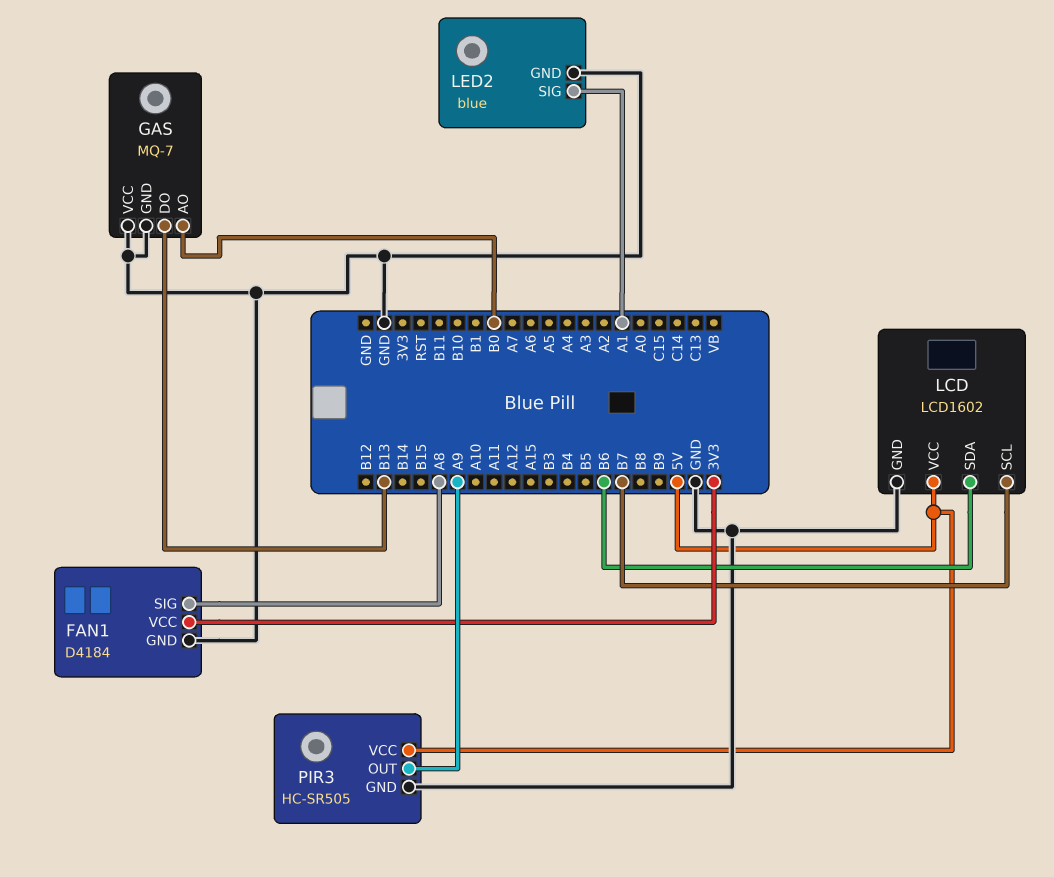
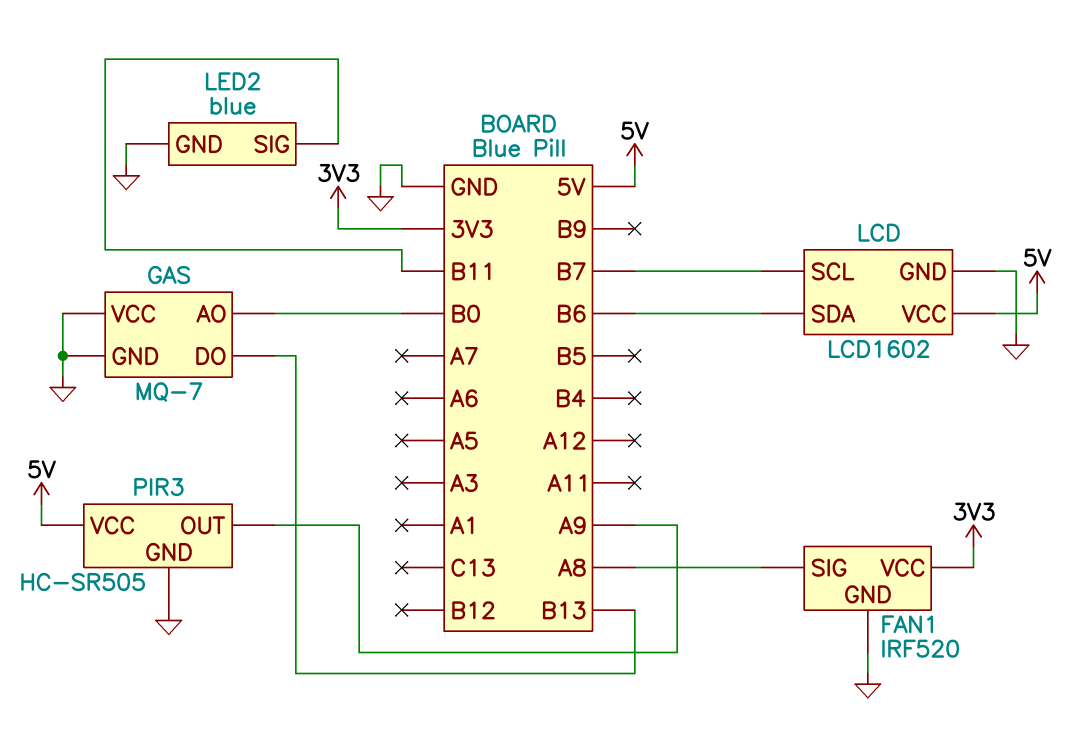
FAN1: D4184 -> IRF520
LED2 pin SIG: A1 -> B11

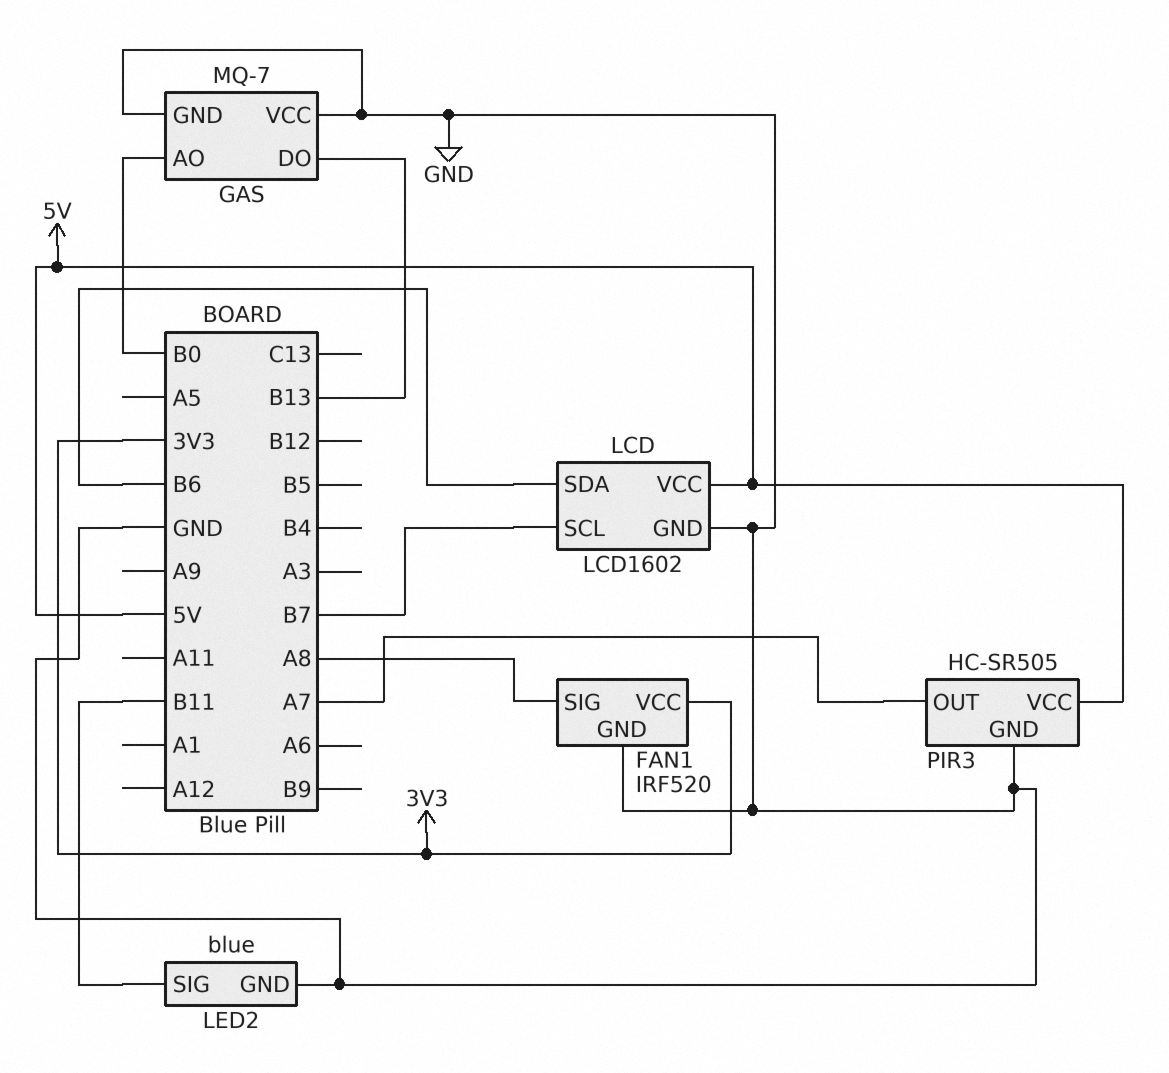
PIR3 pin OUT: A9 -> A7

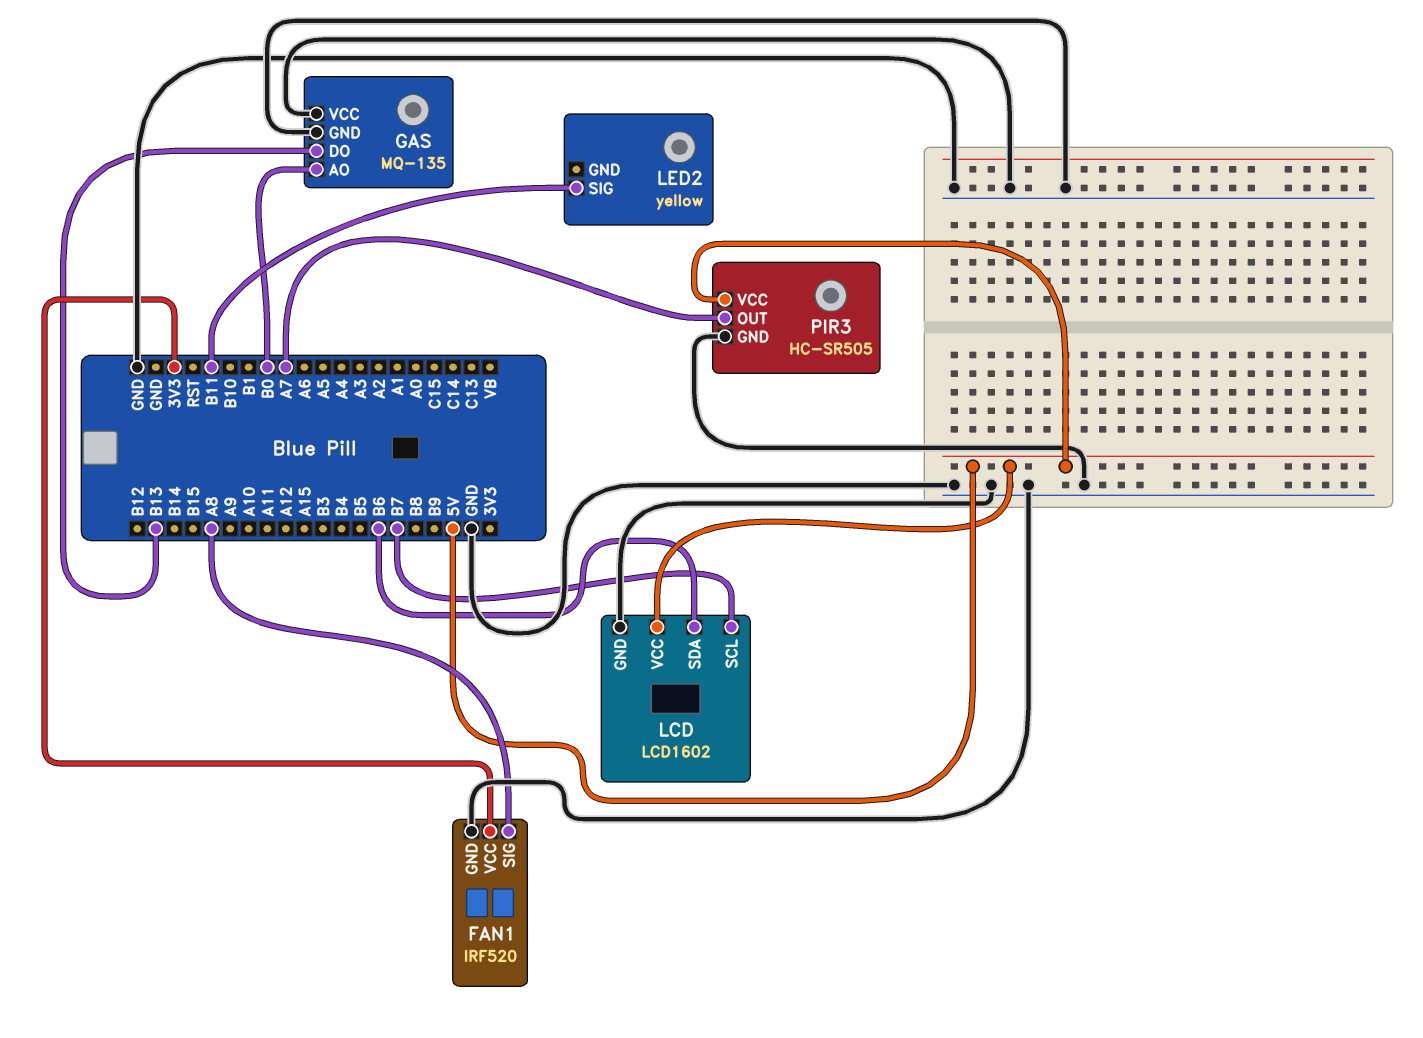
GAS: MQ-7 -> MQ-135
LED2: blue -> yellow
LED2 pin GND: GND -> none

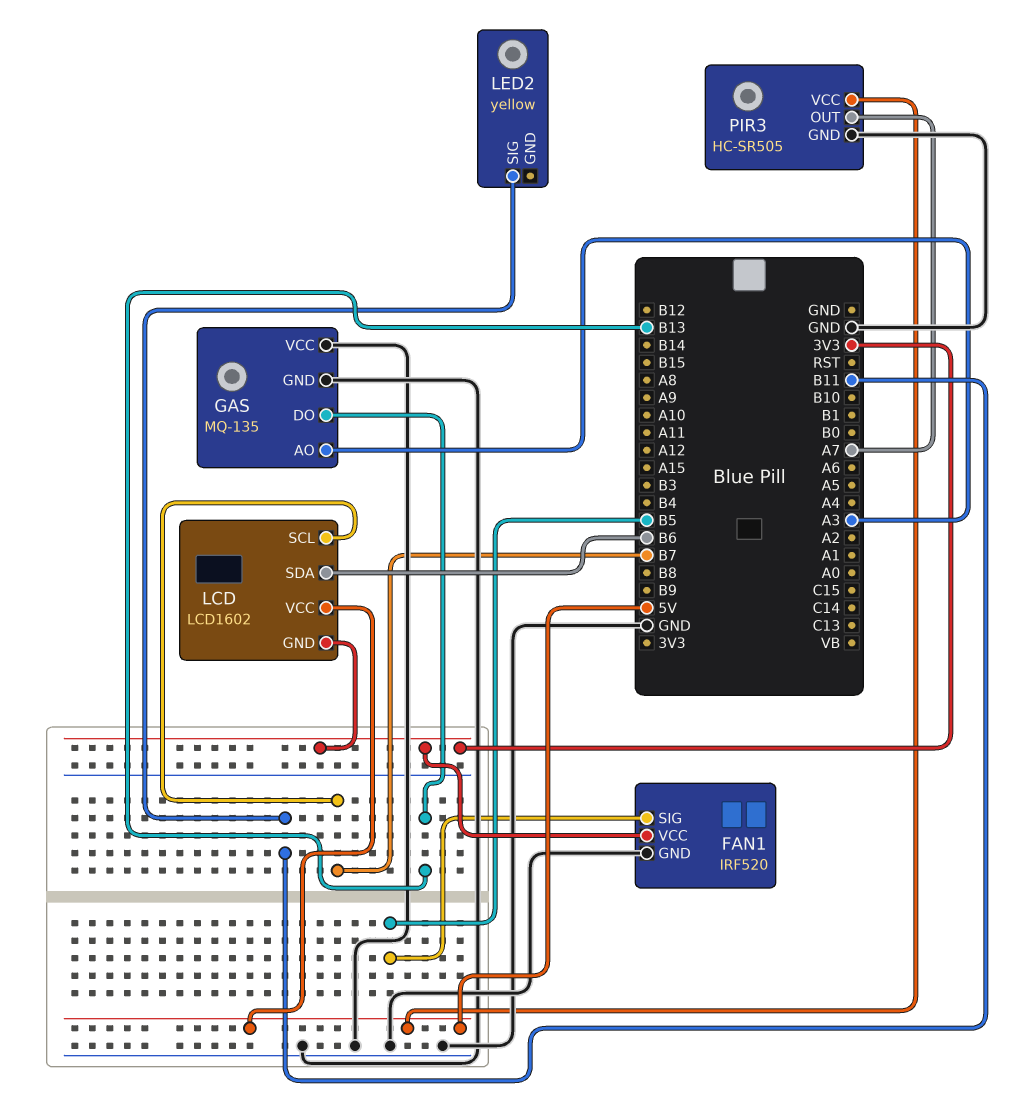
FAN1 pin SIG: A8 -> B5
GAS pin AO: B0 -> A3
LCD pin GND: GND -> 3V3

